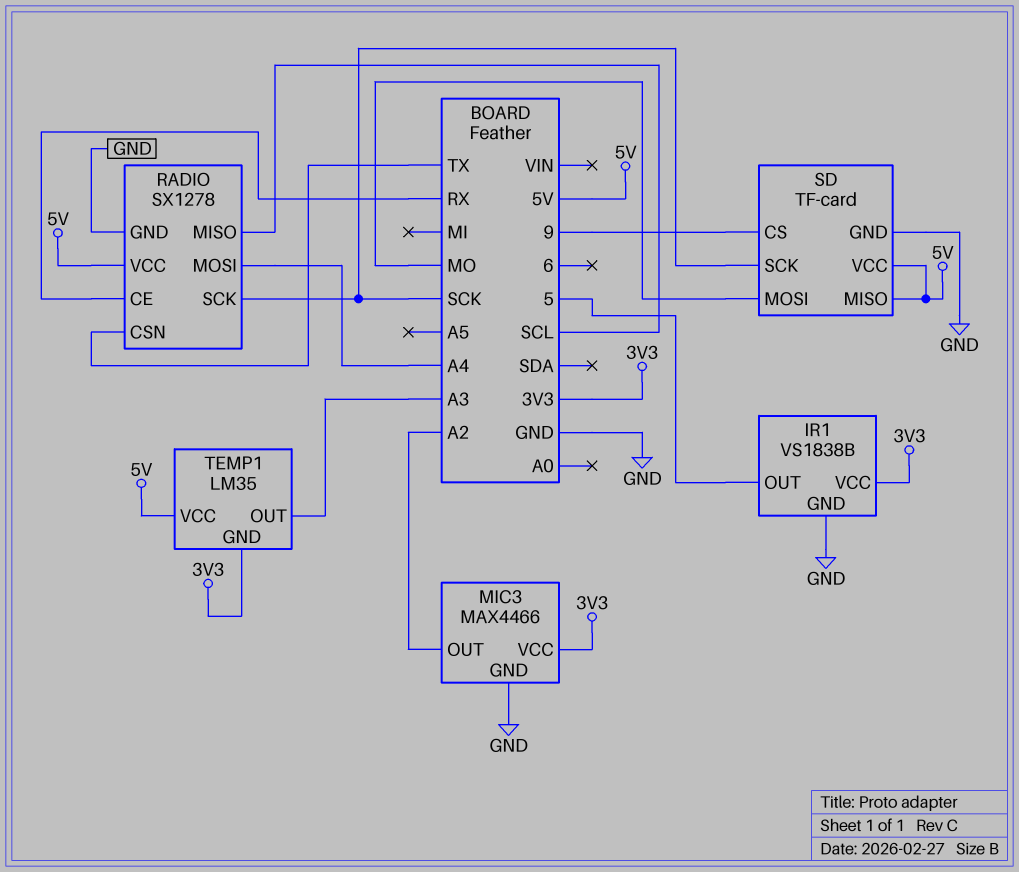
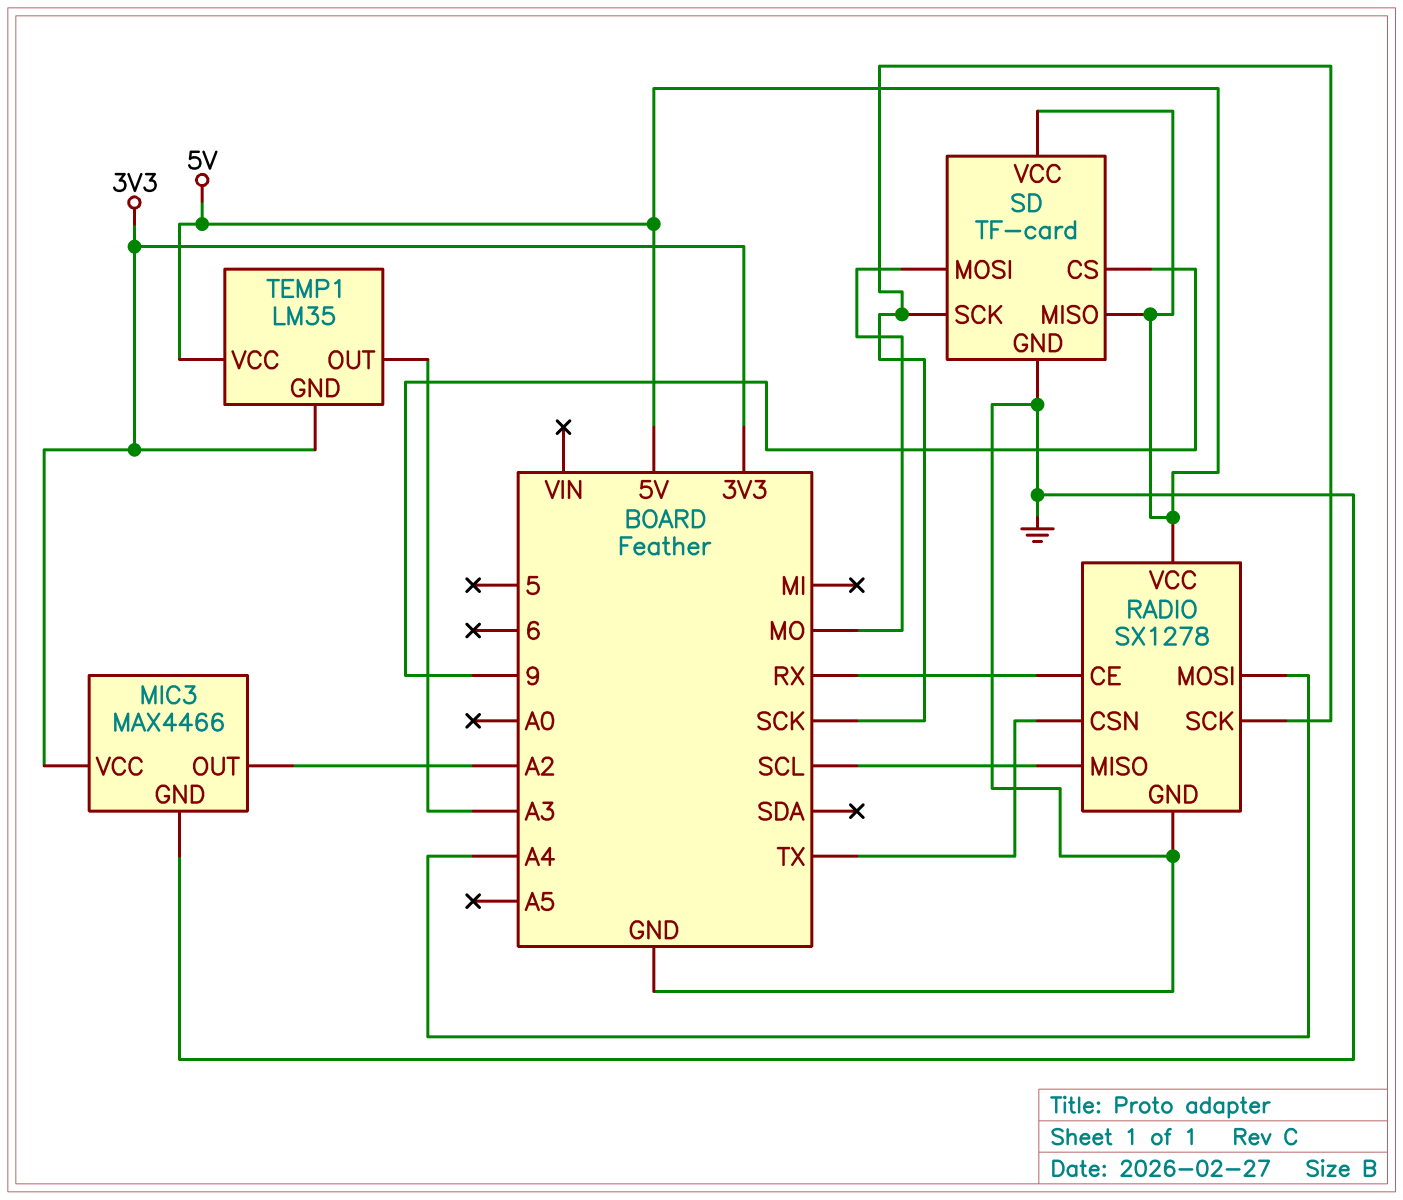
IR1: VS1838B -> none
IR1 pin GND: GND -> none
IR1 pin OUT: 5 -> none
IR1 pin VCC: 3V3 -> none

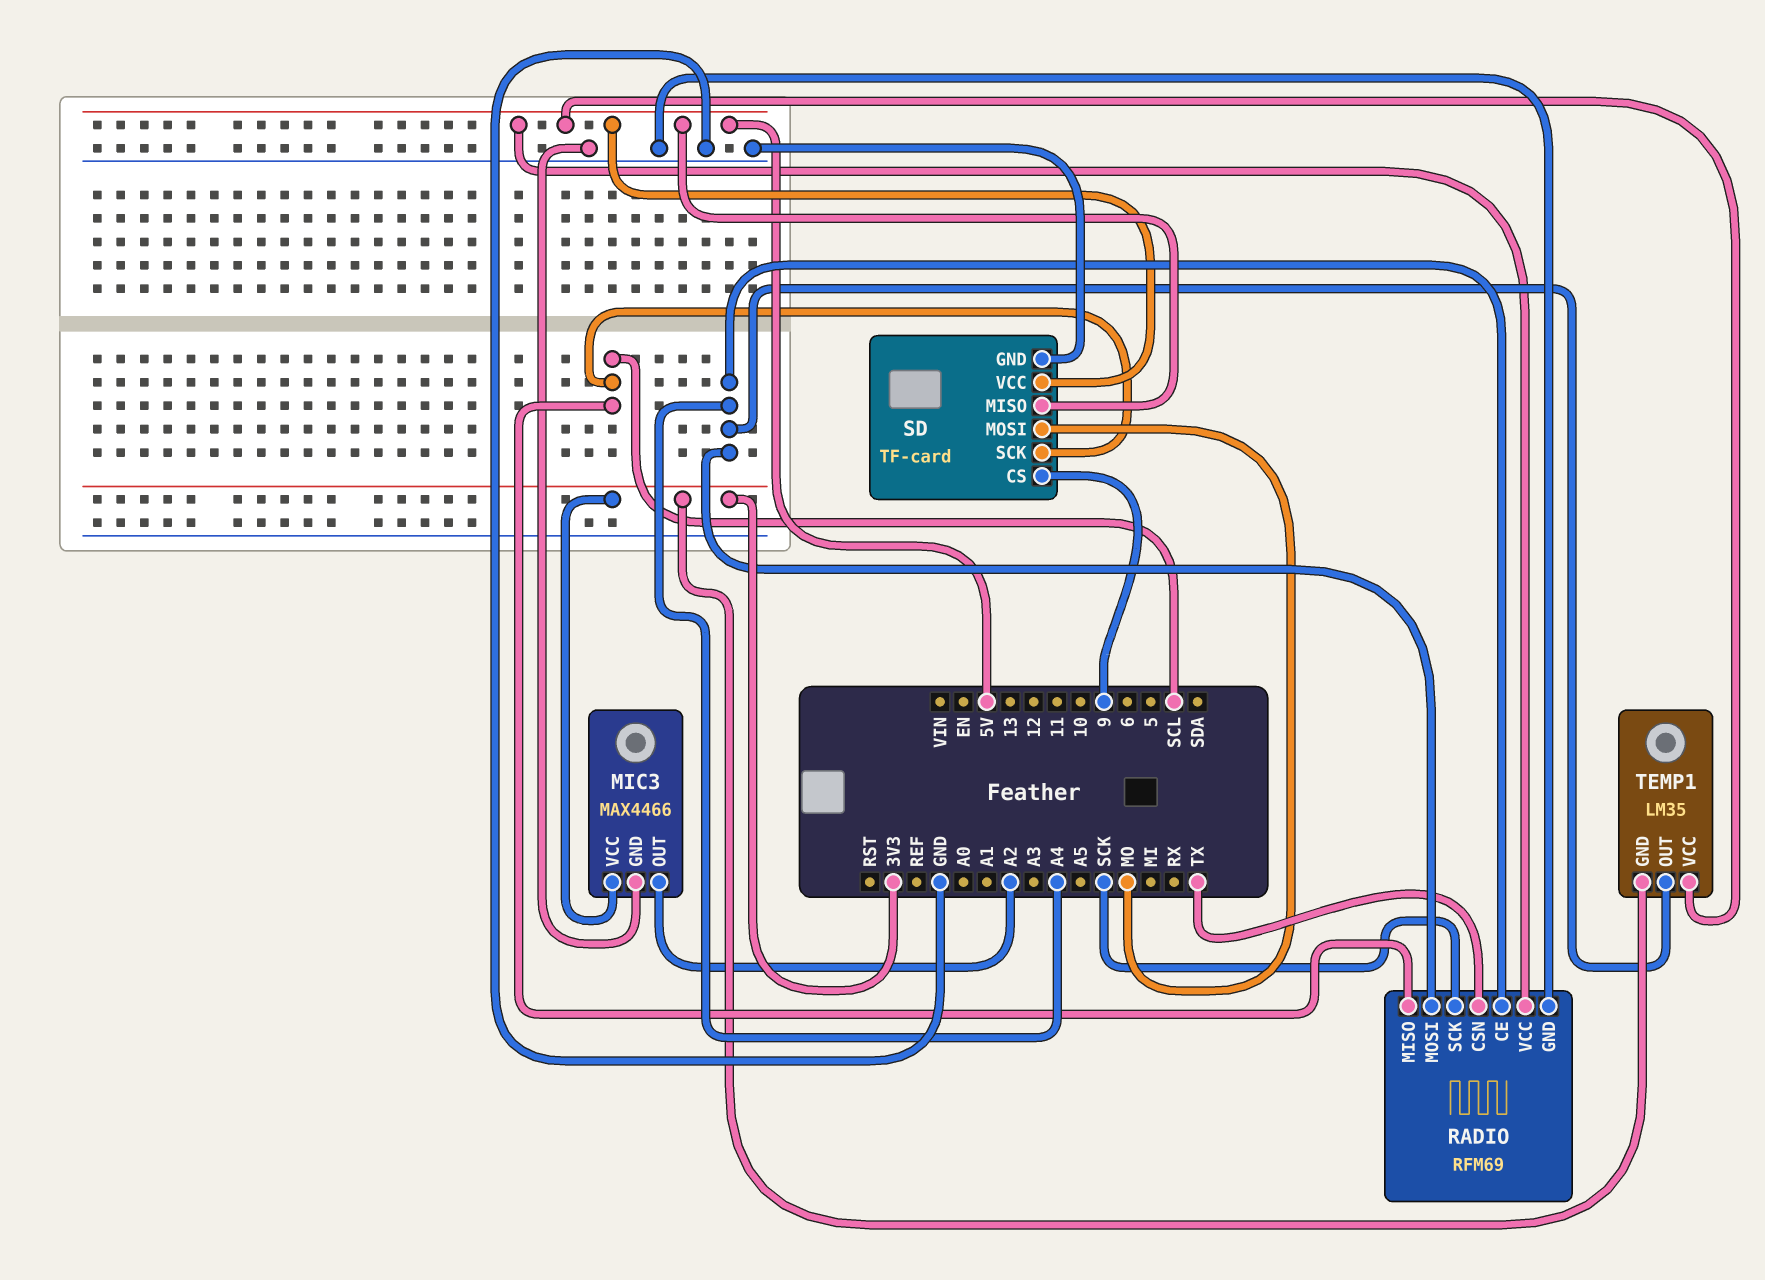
RADIO: SX1278 -> RFM69
RADIO pin CE: RX -> A4
SD pin SCK: SCK -> SCL
TEMP1 pin OUT: A3 -> A4

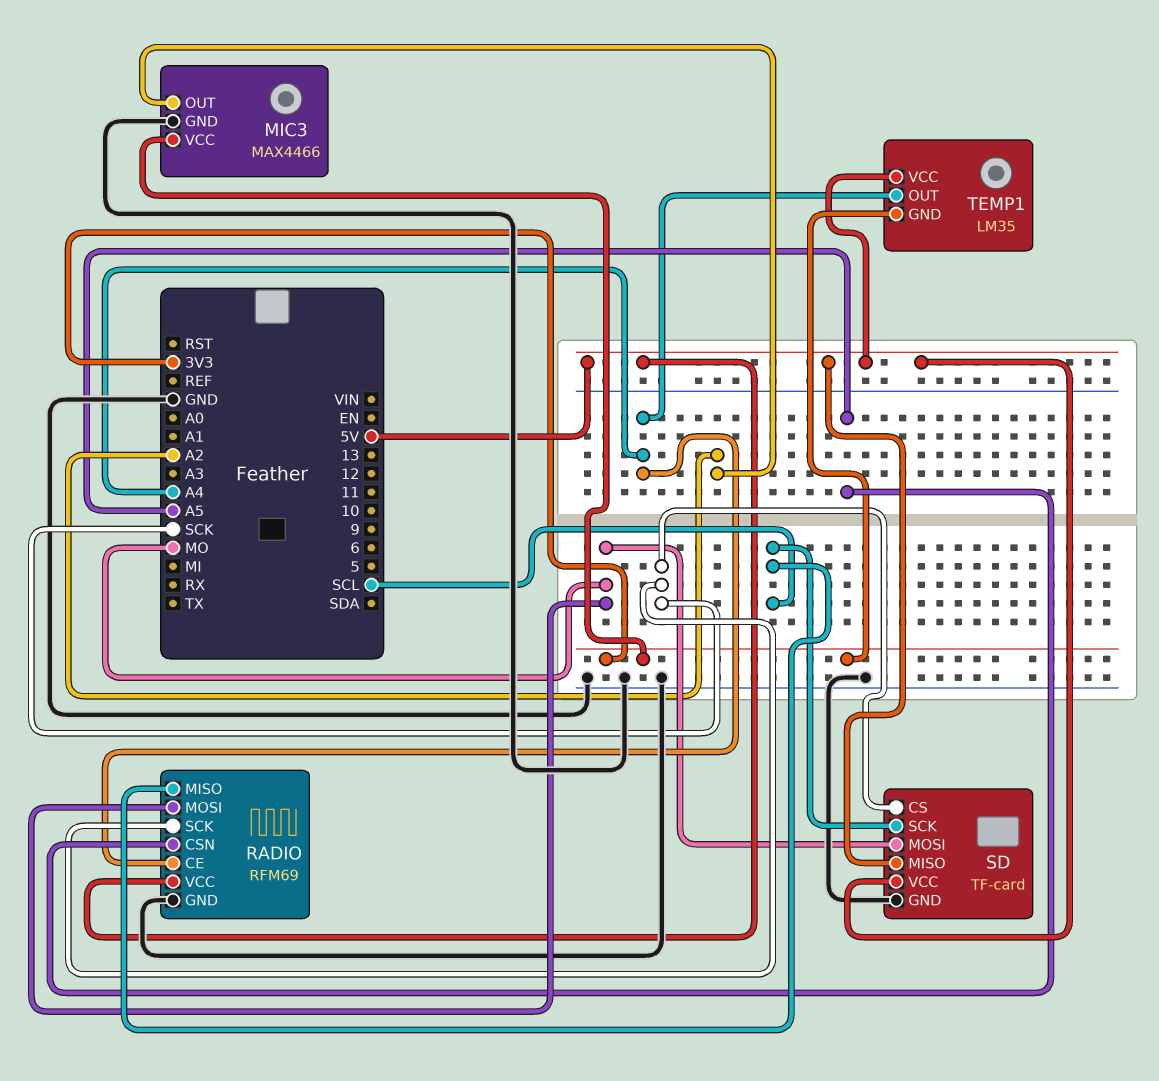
RADIO pin CSN: TX -> A5
RADIO pin MOSI: A4 -> MO
SD pin CS: 9 -> SCK

